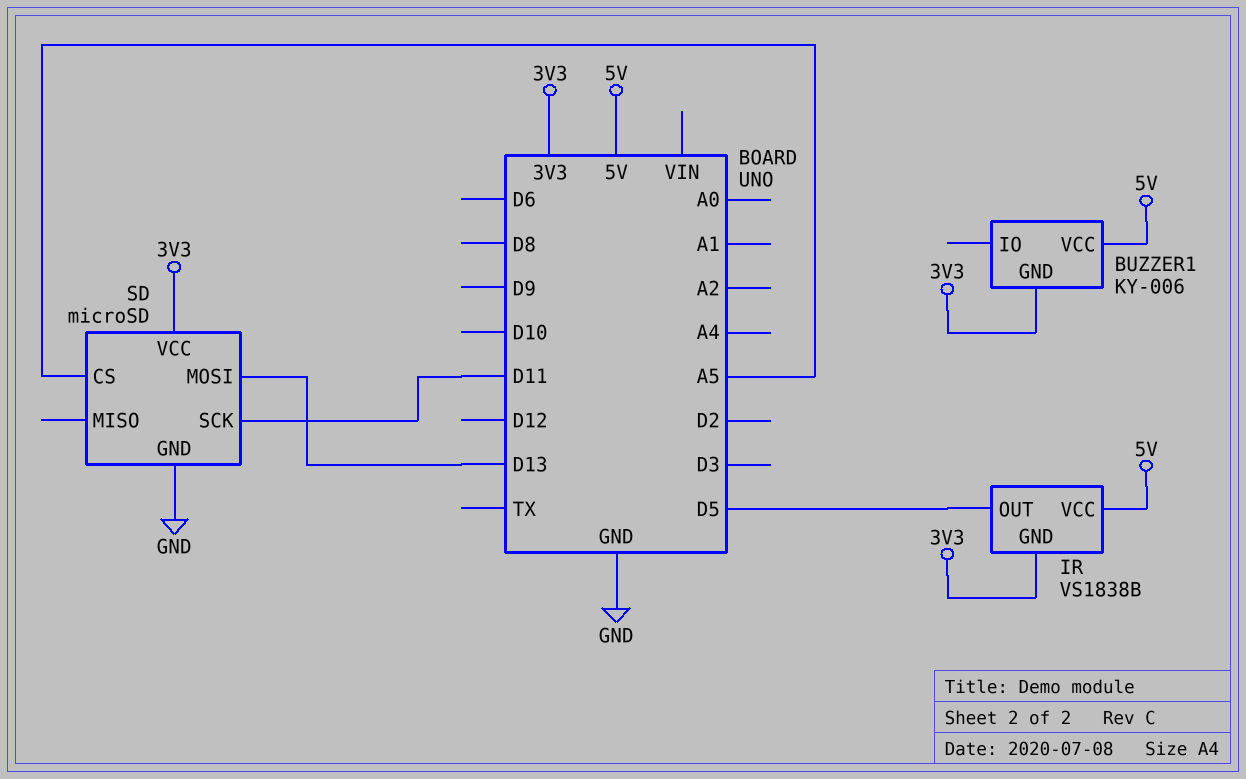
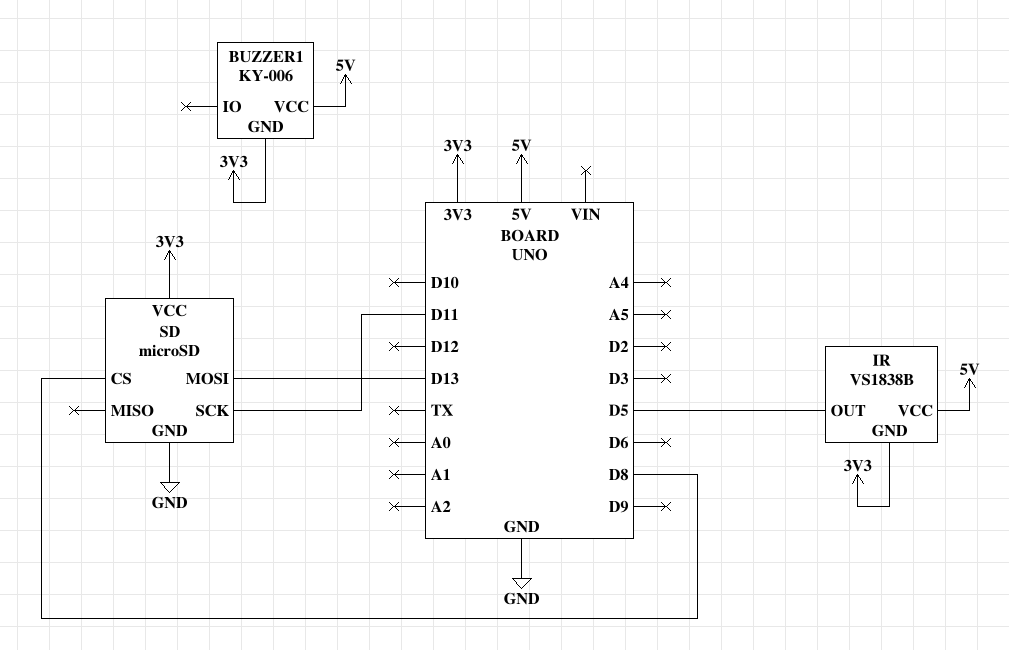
SD pin CS: A5 -> D8

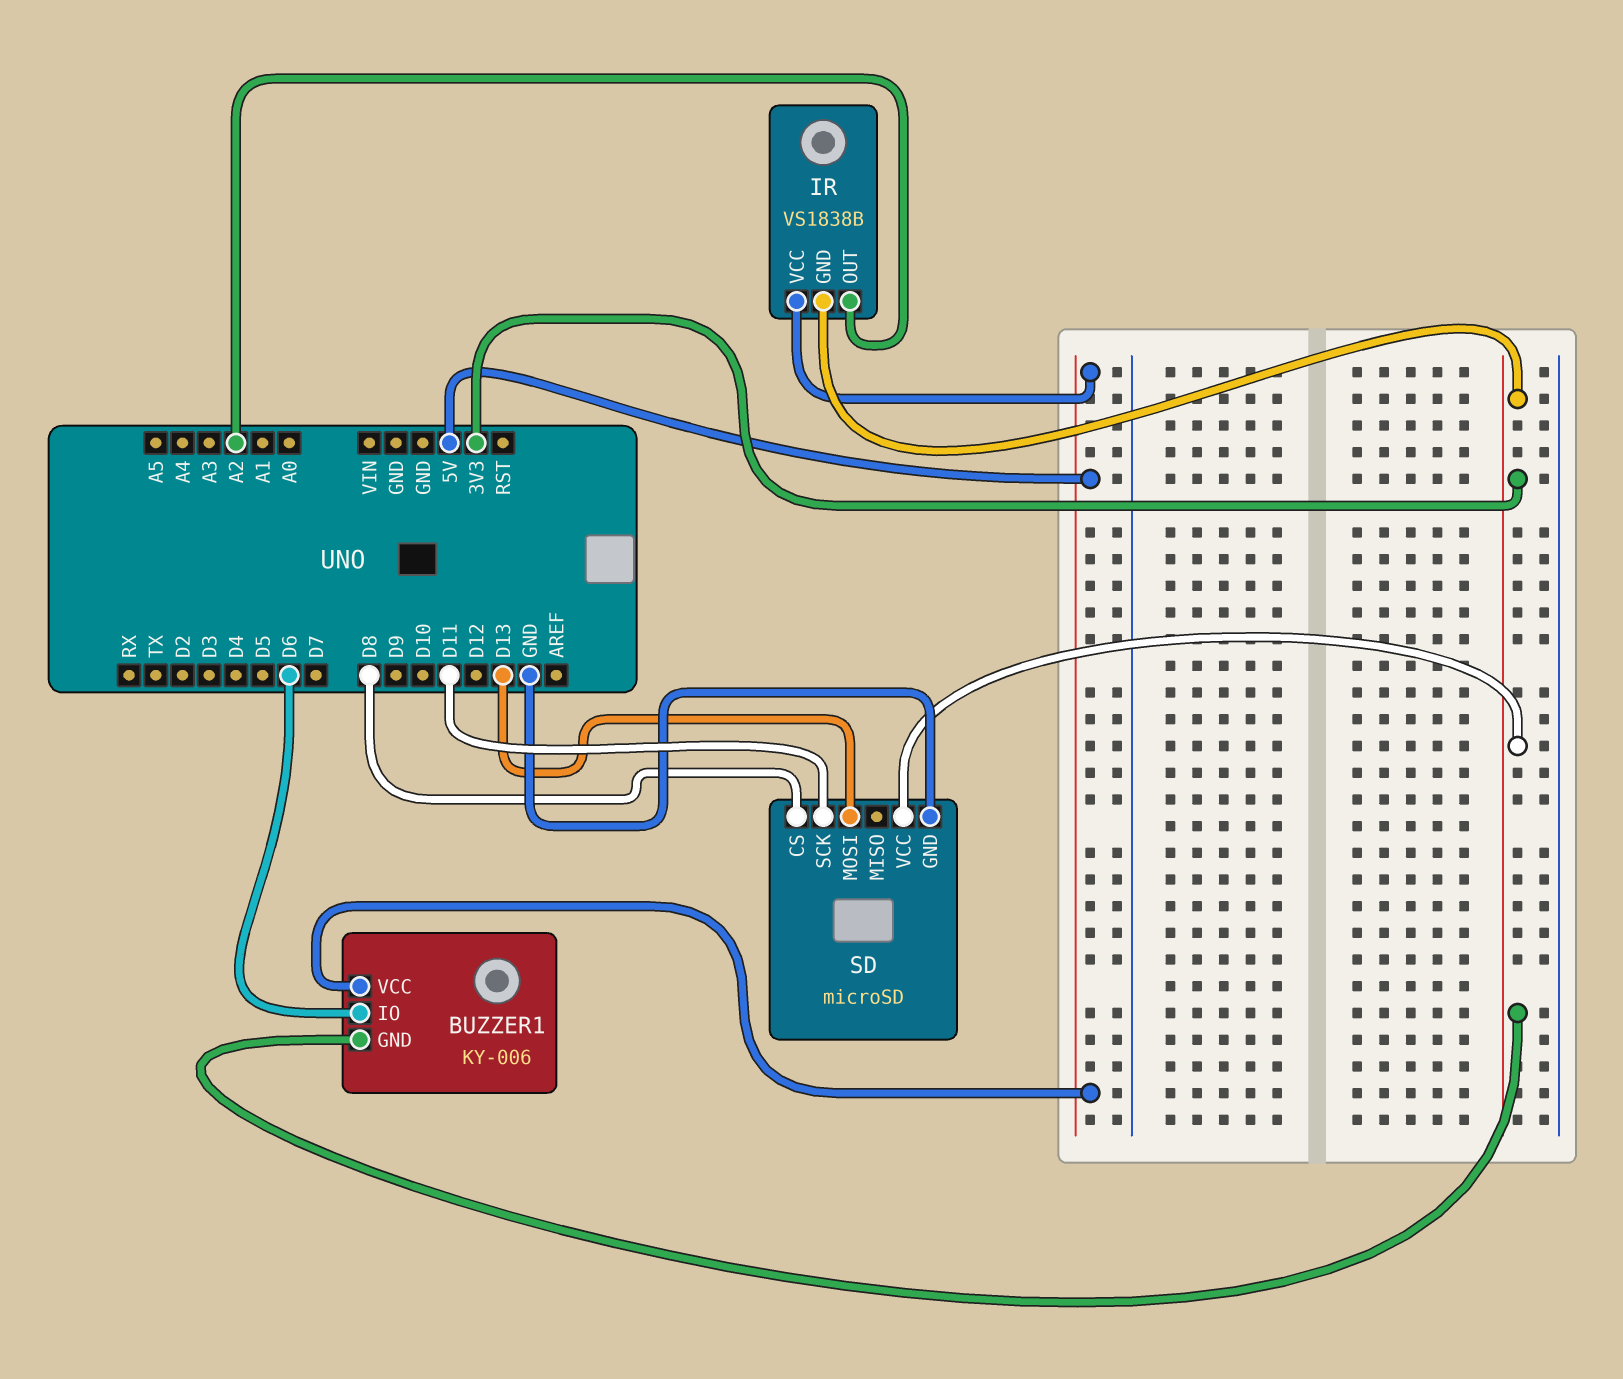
BUZZER1 pin IO: none -> D6
IR pin OUT: D5 -> A2

